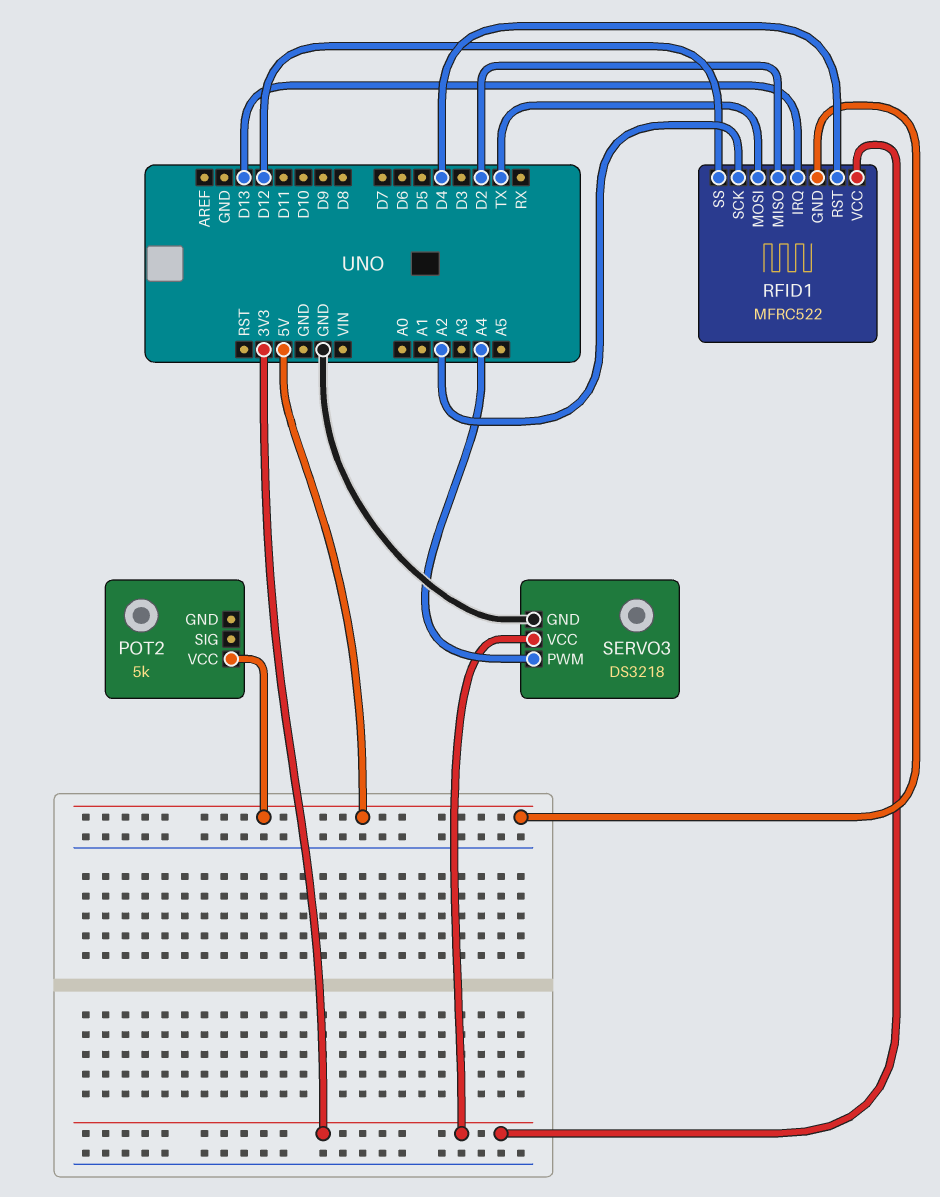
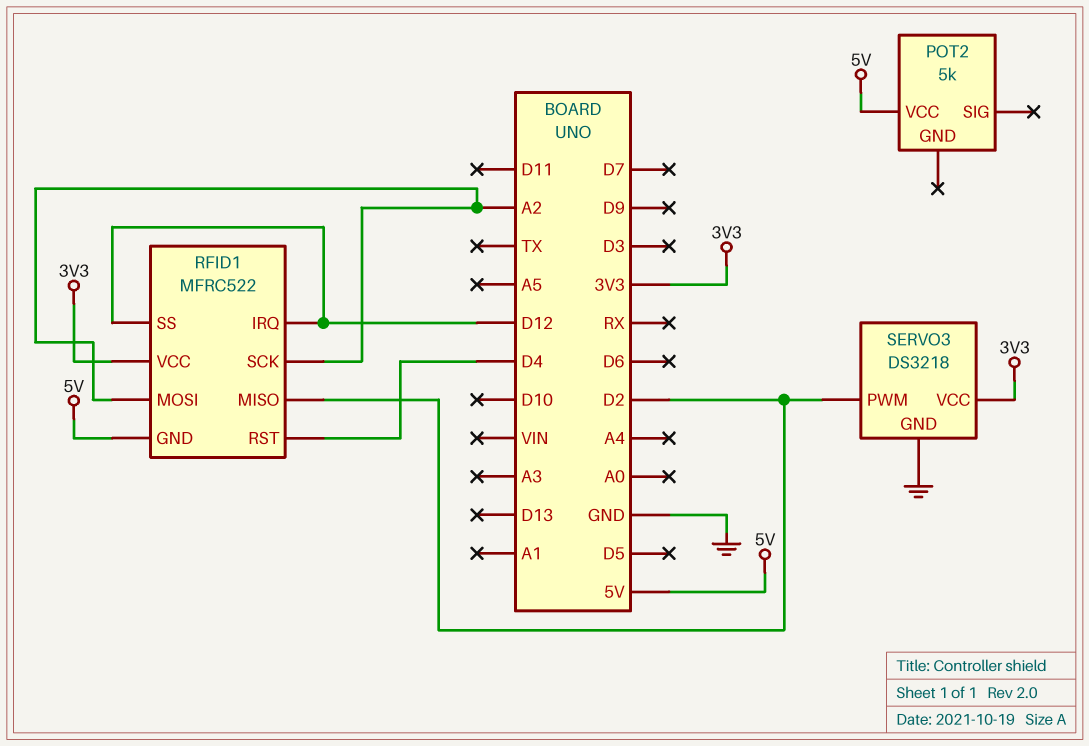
RFID1 pin IRQ: D13 -> D12
RFID1 pin MOSI: TX -> A2
SERVO3 pin PWM: A4 -> D2

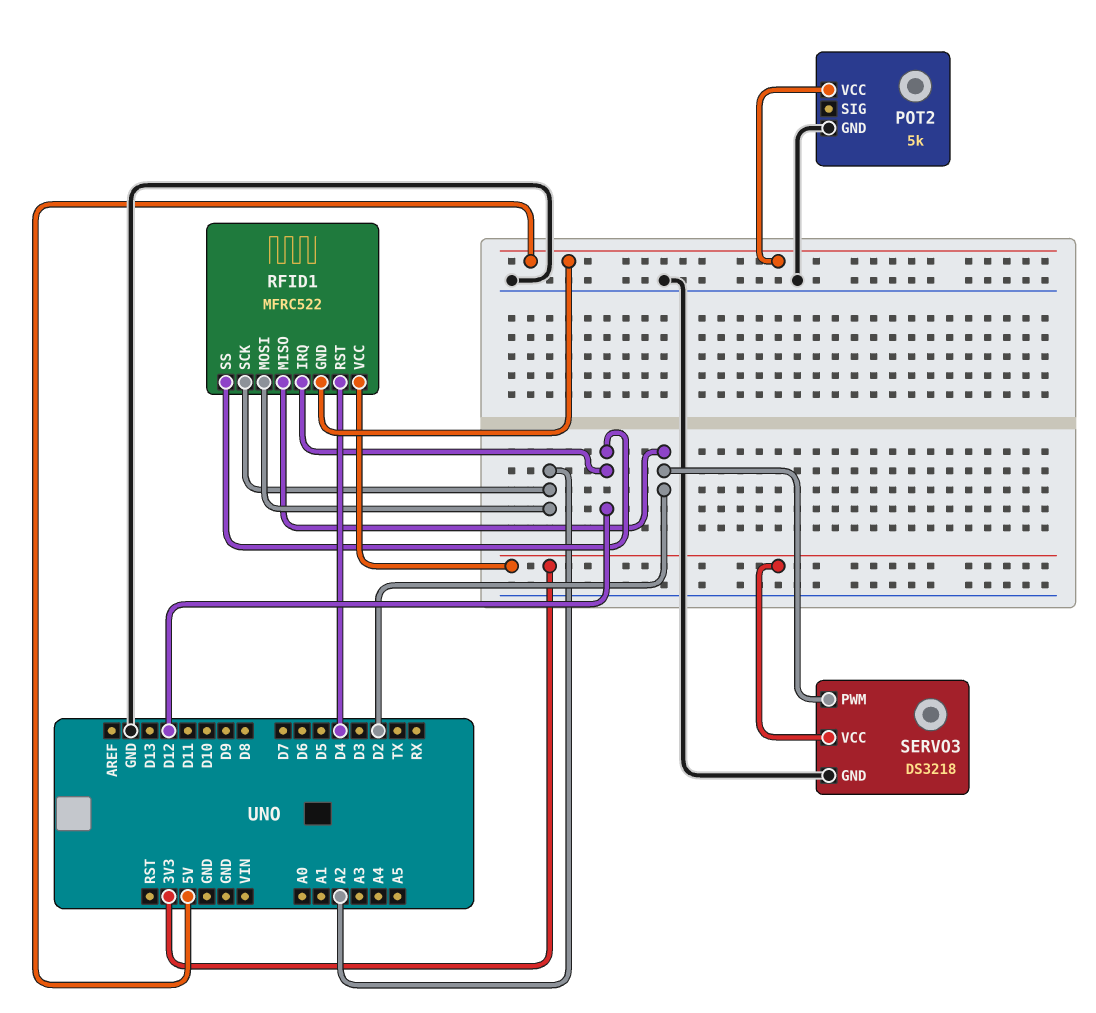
POT2 pin GND: none -> GND

